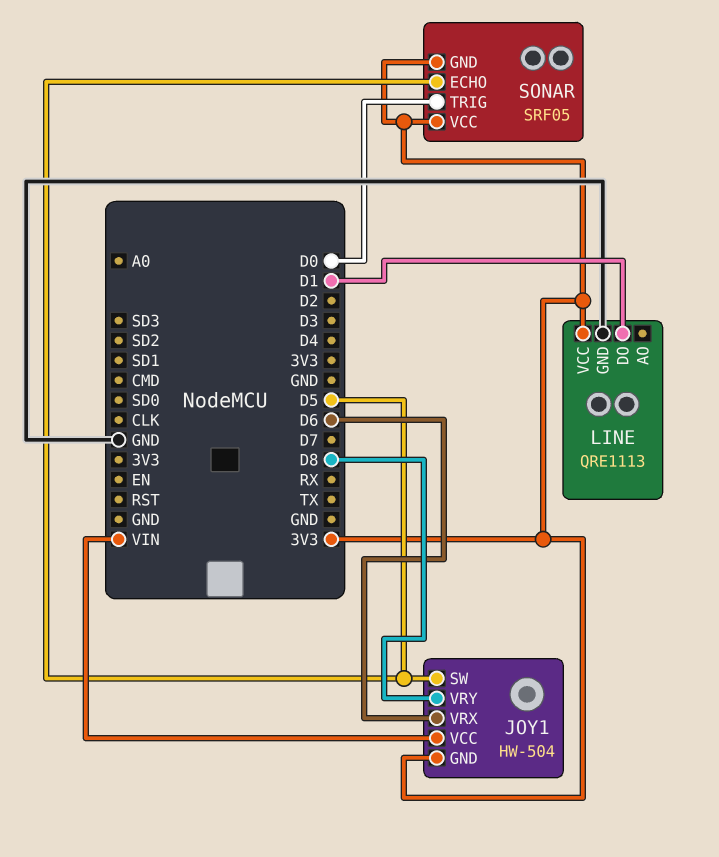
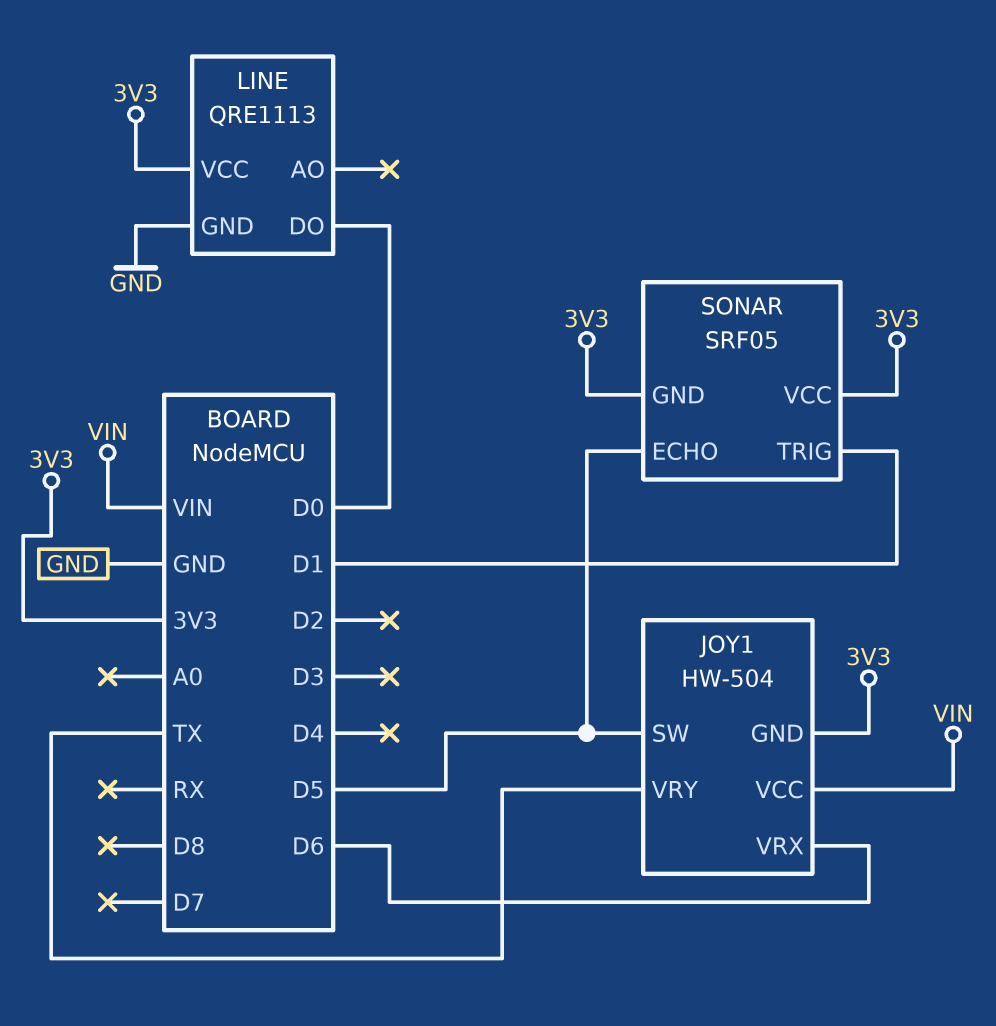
JOY1 pin VRY: D8 -> TX
LINE pin DO: D1 -> D0
SONAR pin TRIG: D0 -> D1

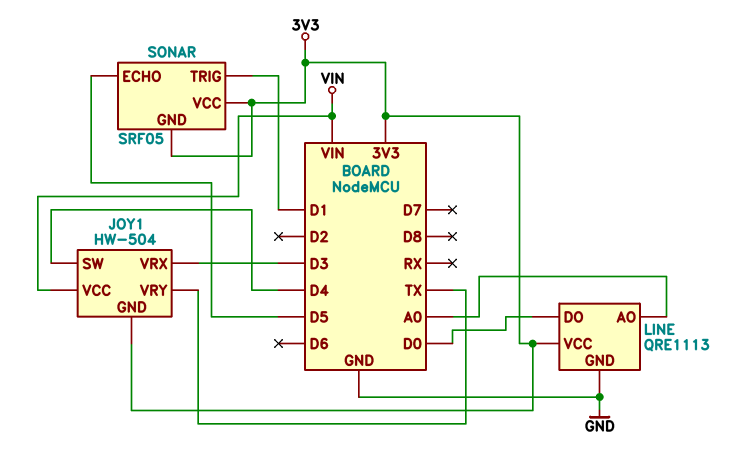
JOY1 pin SW: D5 -> D4
JOY1 pin VRX: D6 -> D3
LINE pin AO: none -> A0

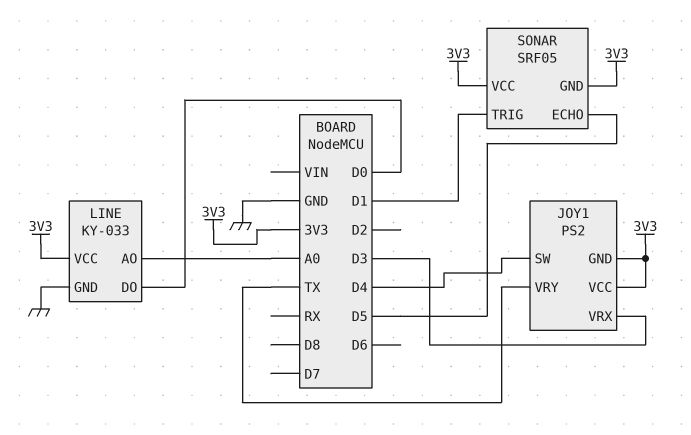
JOY1: HW-504 -> PS2
JOY1 pin VCC: VIN -> 3V3
LINE: QRE1113 -> KY-033

